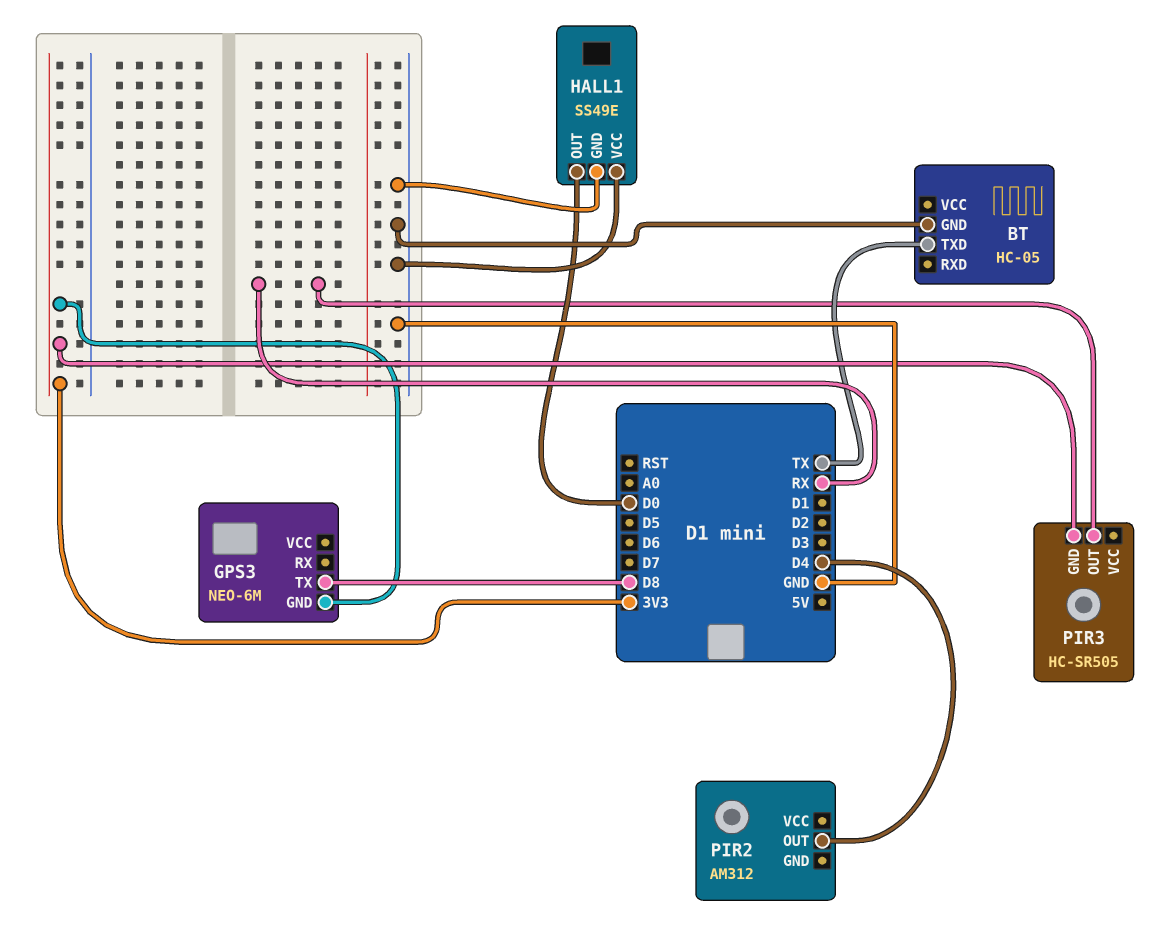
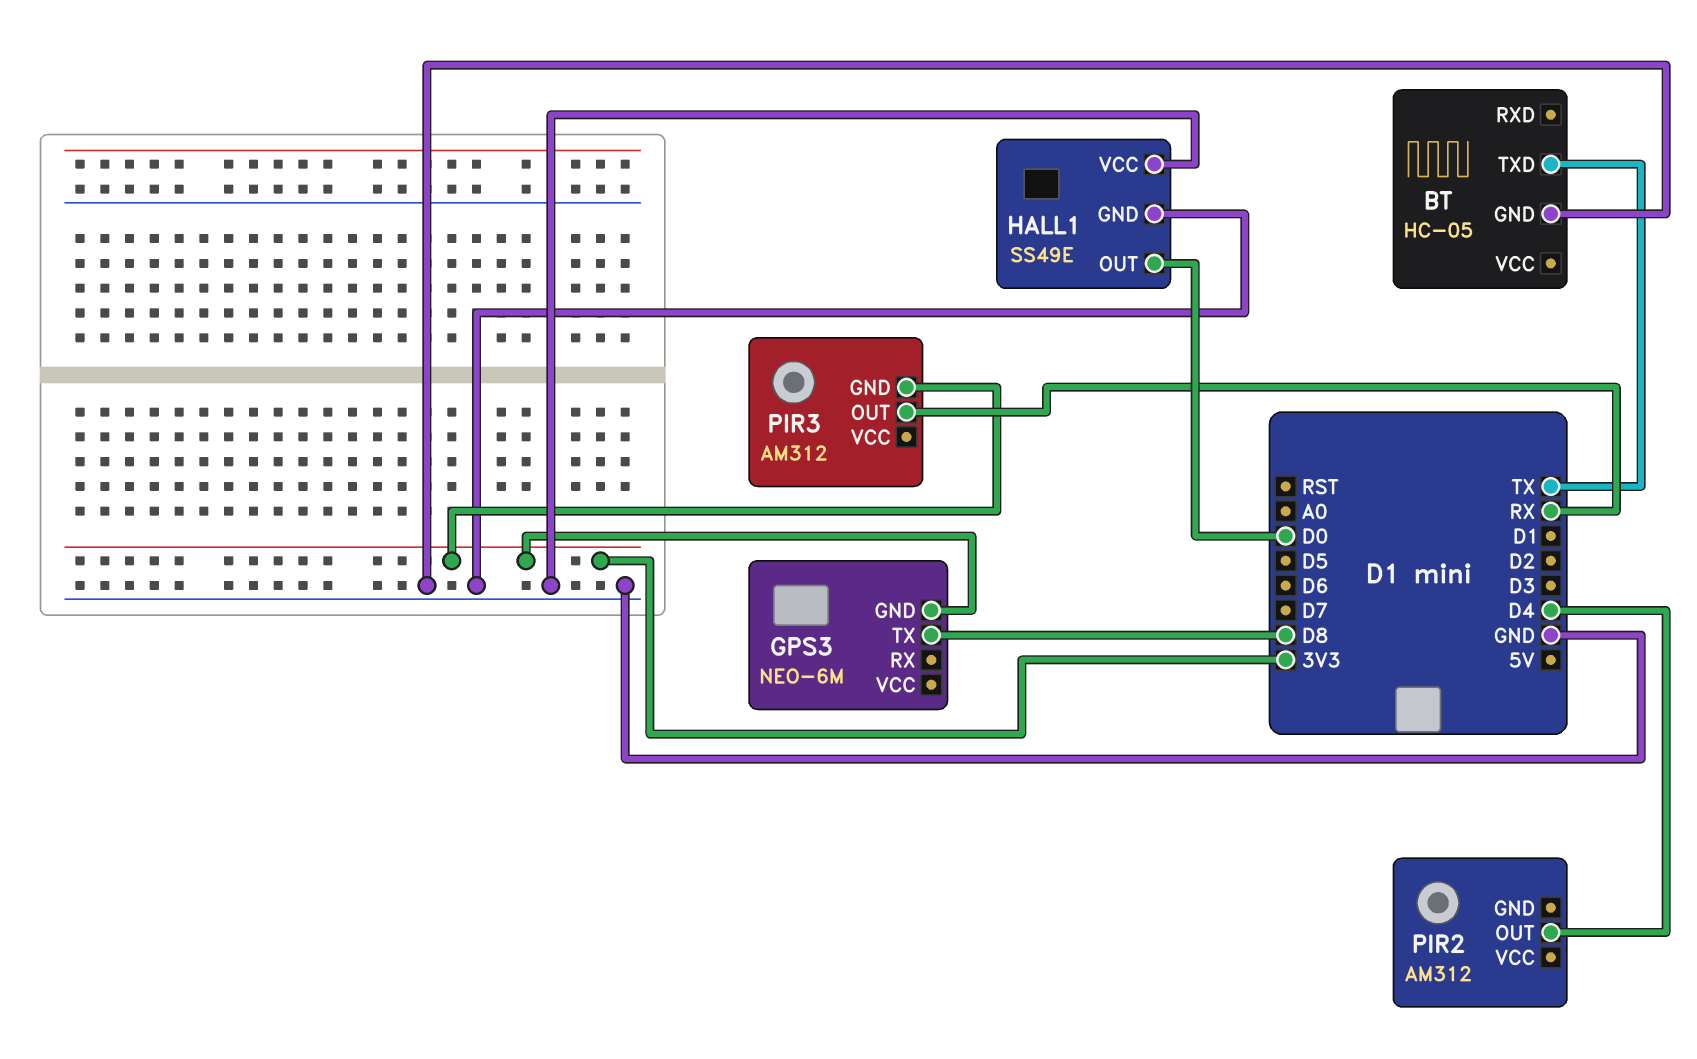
PIR3: HC-SR505 -> AM312

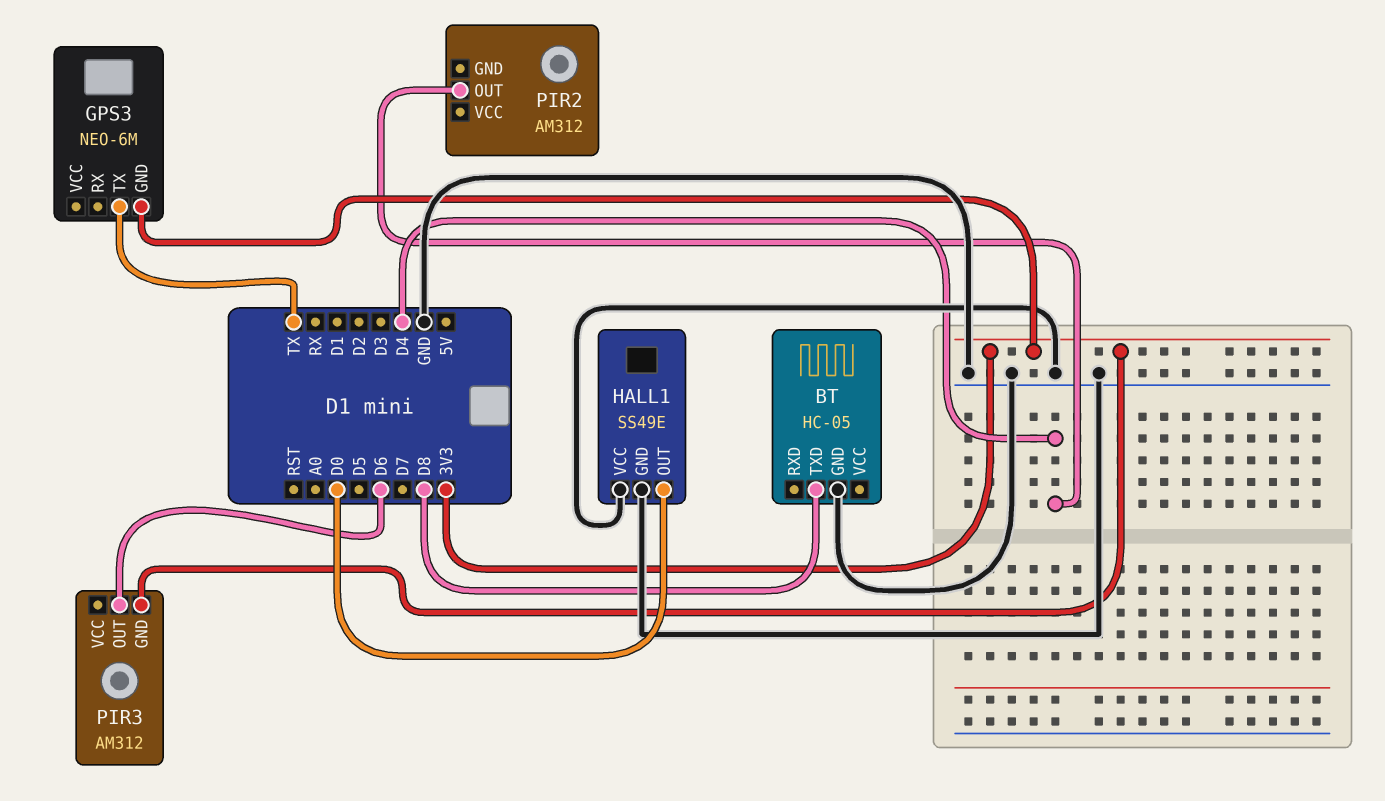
BT pin TXD: TX -> D8
GPS3 pin TX: D8 -> TX
PIR3 pin OUT: RX -> D6

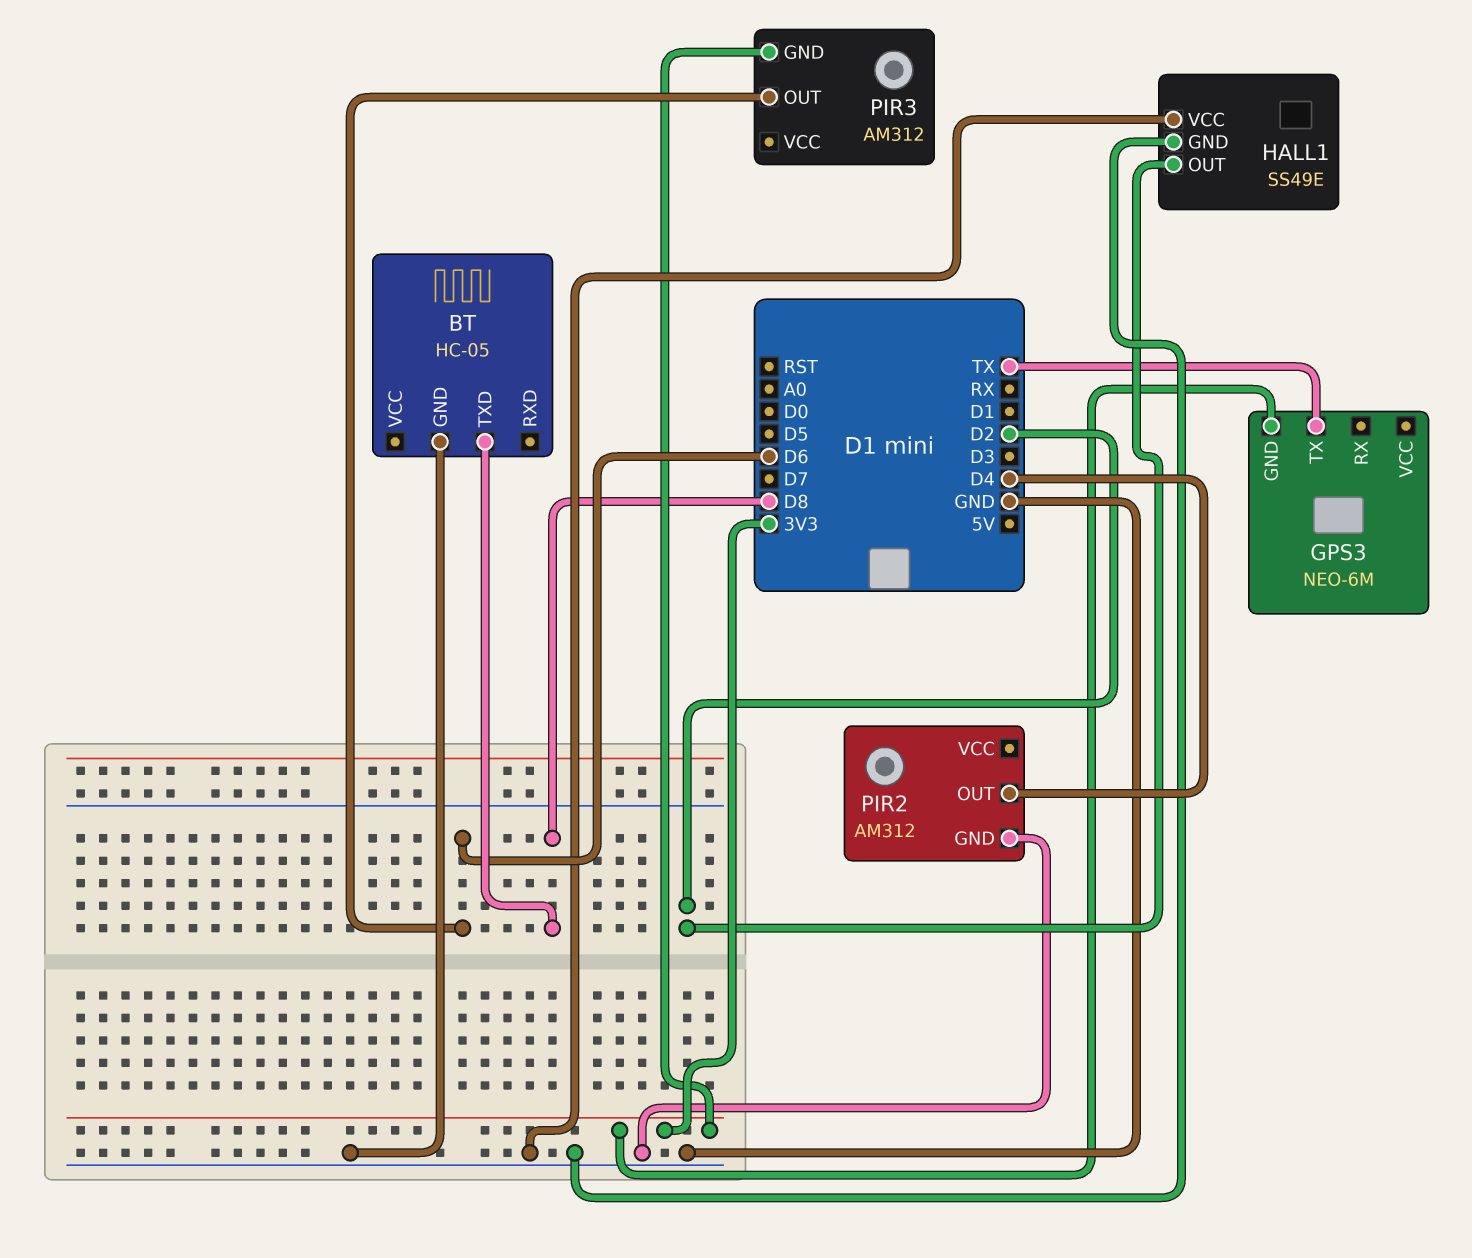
HALL1 pin OUT: D0 -> D2
PIR2 pin GND: none -> GND

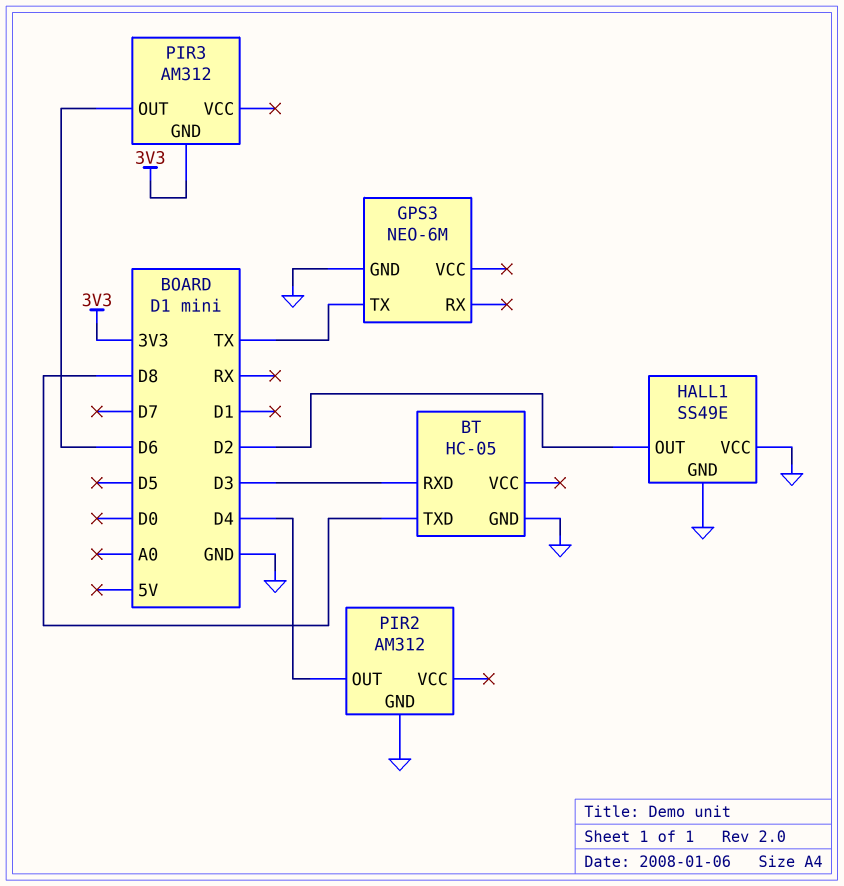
BT pin RXD: none -> D3
GPS3 pin GND: 3V3 -> GND

